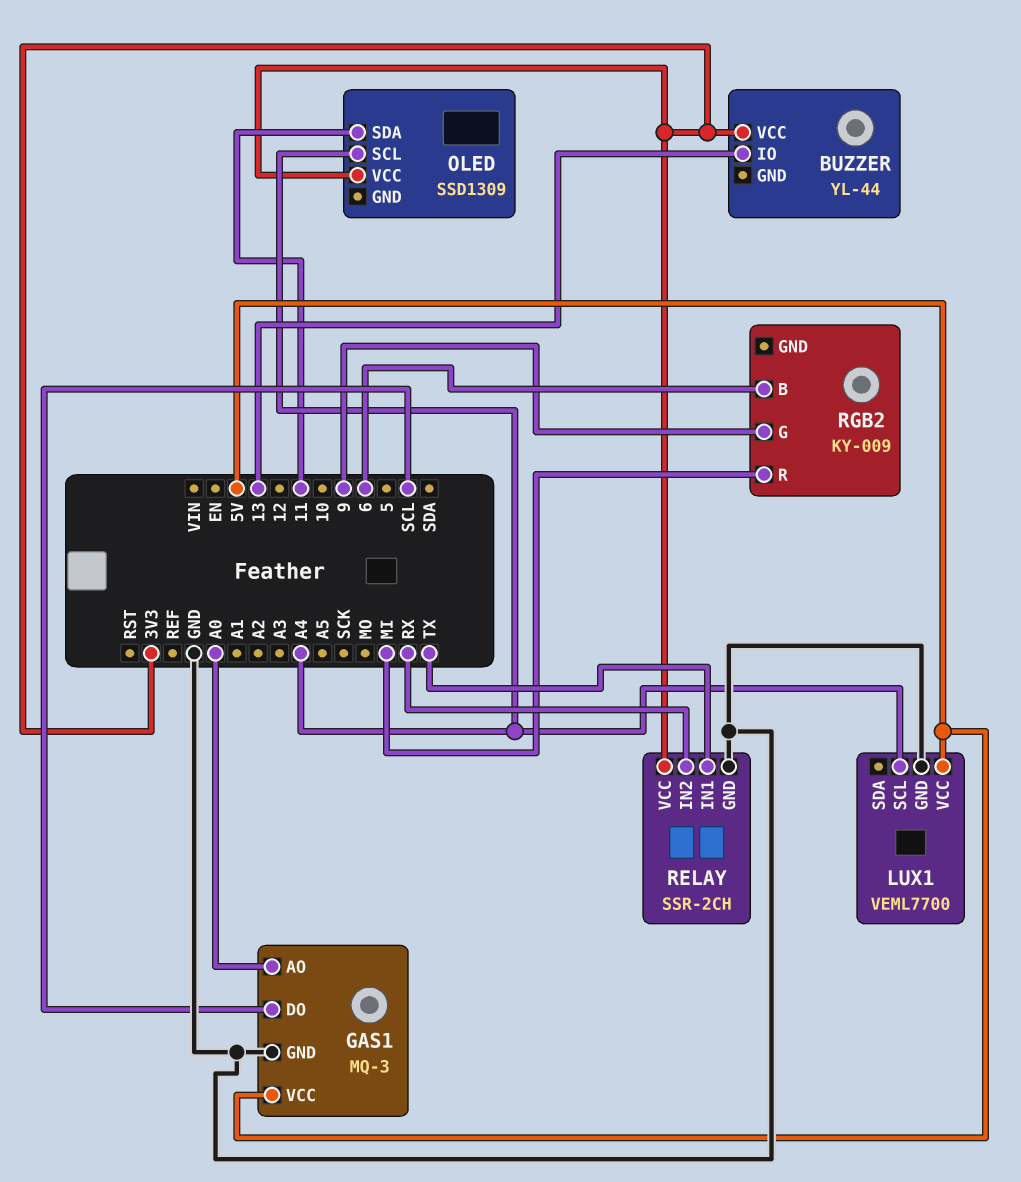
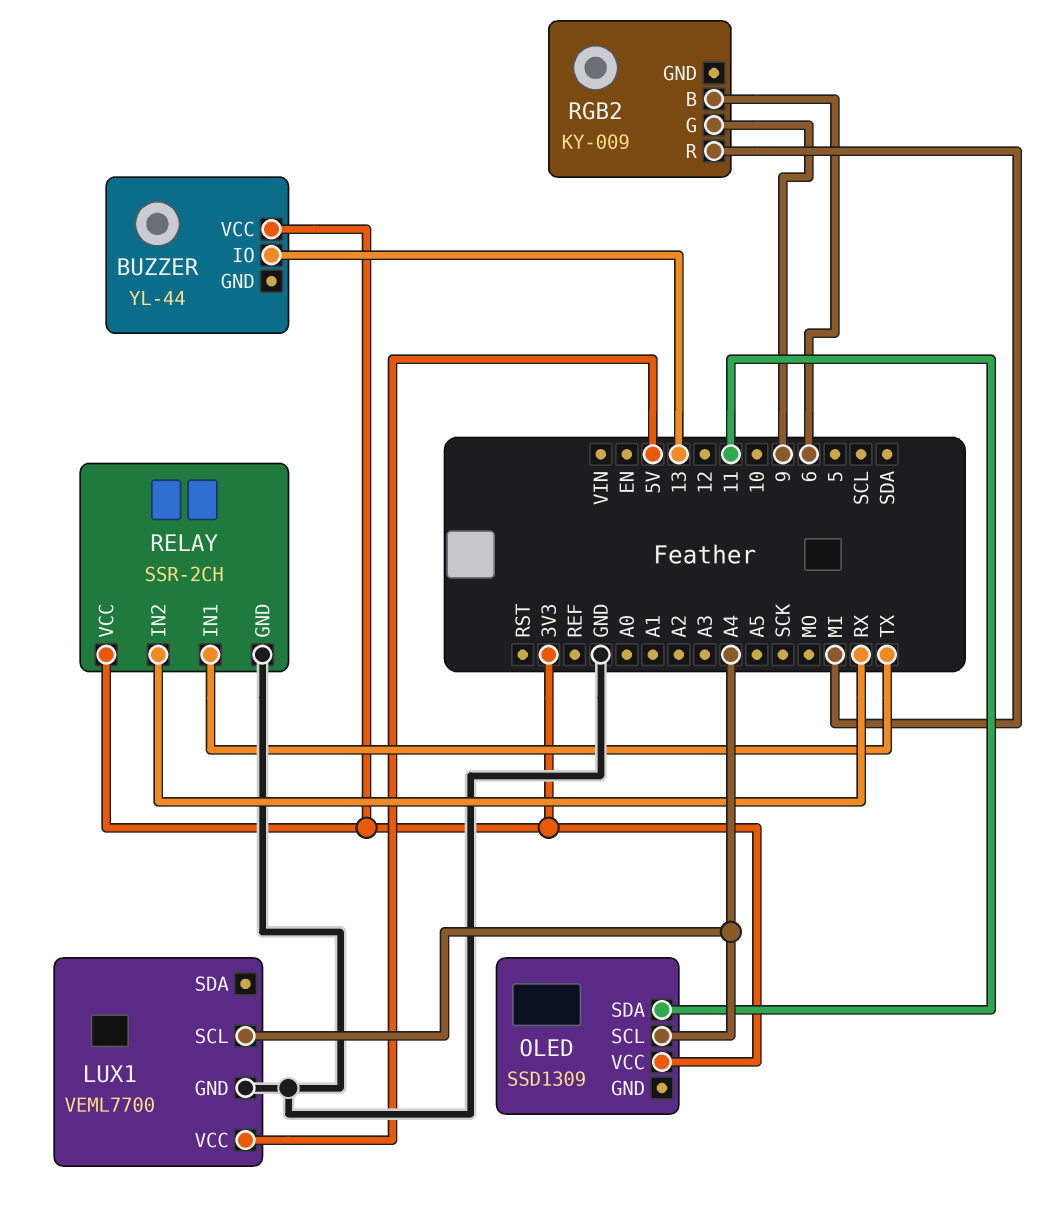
GAS1: MQ-3 -> none
GAS1 pin AO: A0 -> none
GAS1 pin DO: SCL -> none
GAS1 pin GND: GND -> none
GAS1 pin VCC: 5V -> none

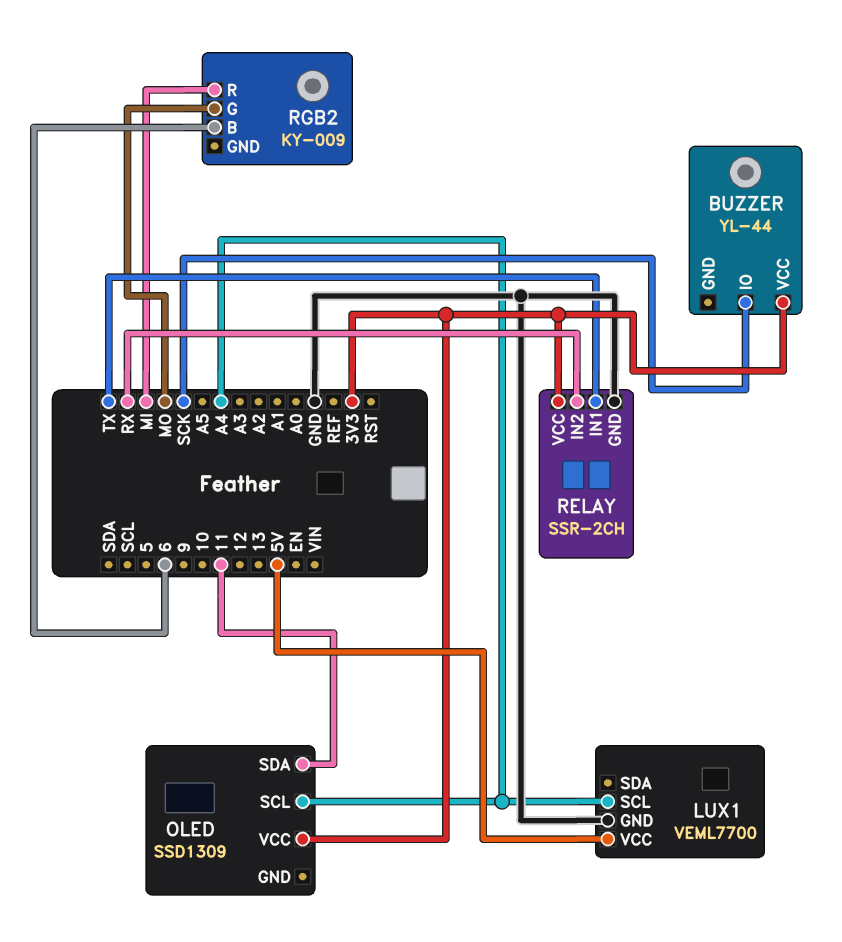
BUZZER pin IO: 13 -> SCK
RGB2 pin G: 9 -> MO

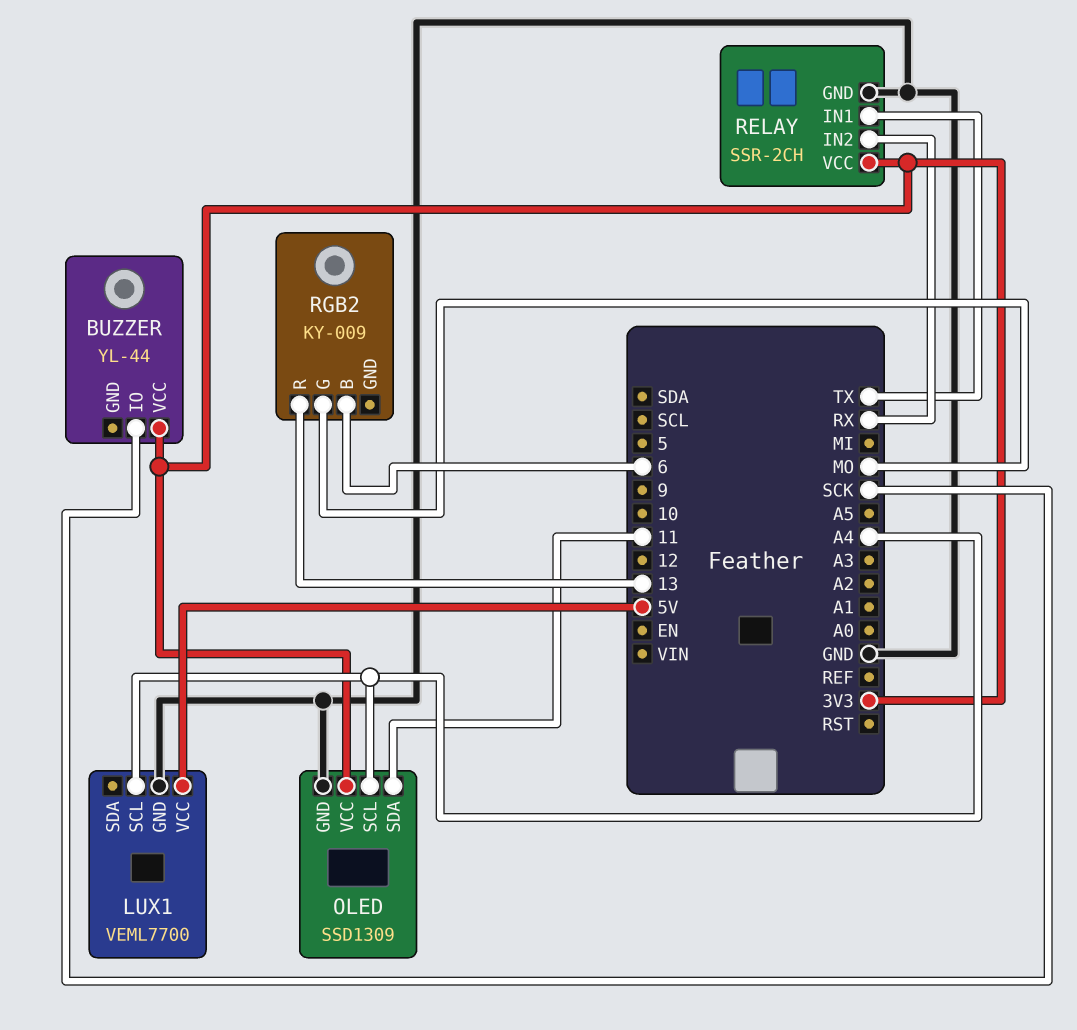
OLED pin GND: none -> GND
RGB2 pin R: MI -> 13

